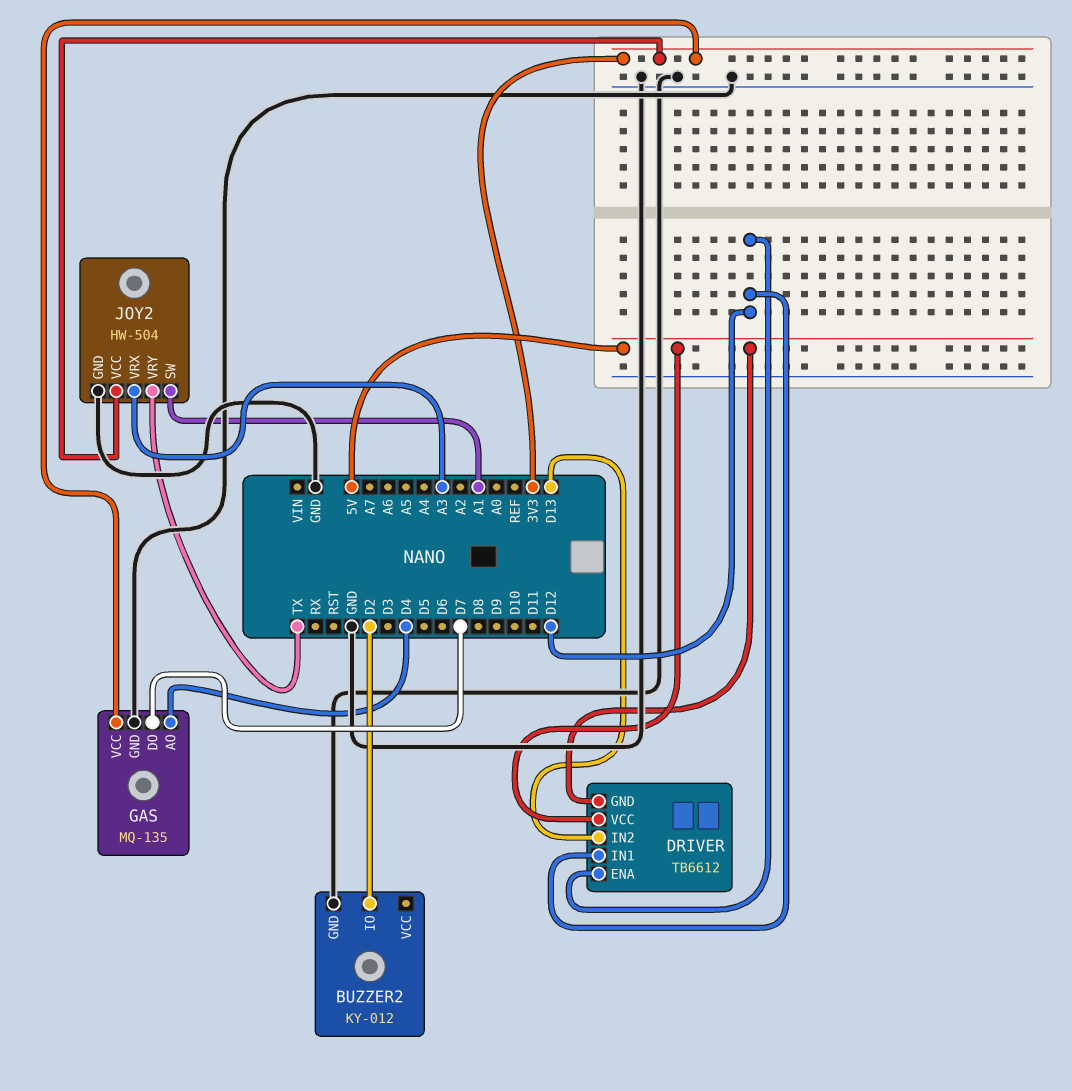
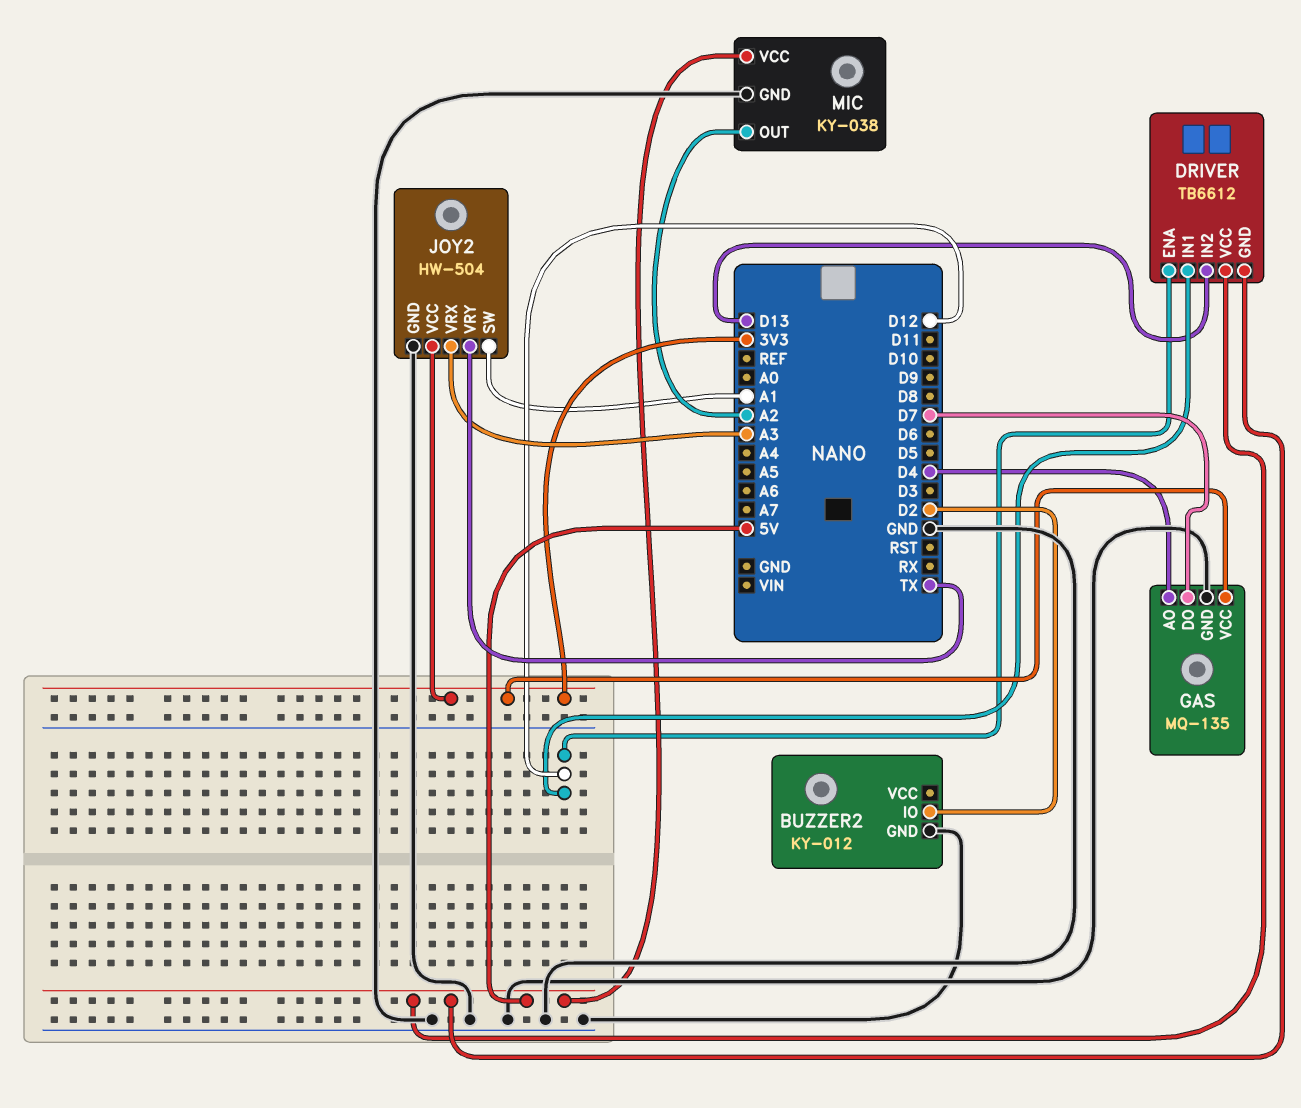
MIC: none -> KY-038
MIC pin GND: none -> GND
MIC pin OUT: none -> A2
MIC pin VCC: none -> 5V

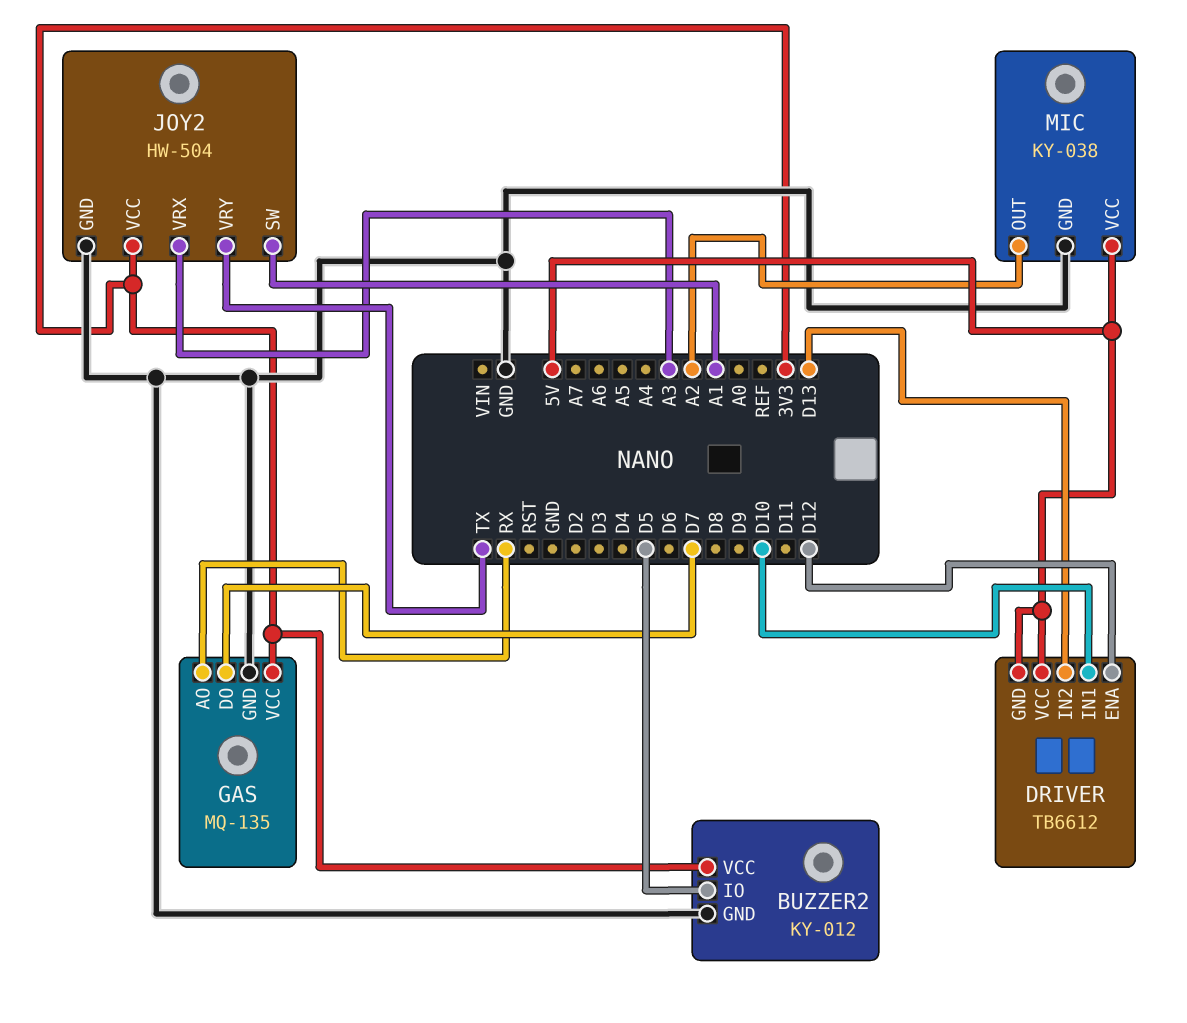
BUZZER2 pin IO: D2 -> D5
BUZZER2 pin VCC: none -> 3V3
DRIVER pin IN1: D12 -> D10
GAS pin AO: D4 -> RX

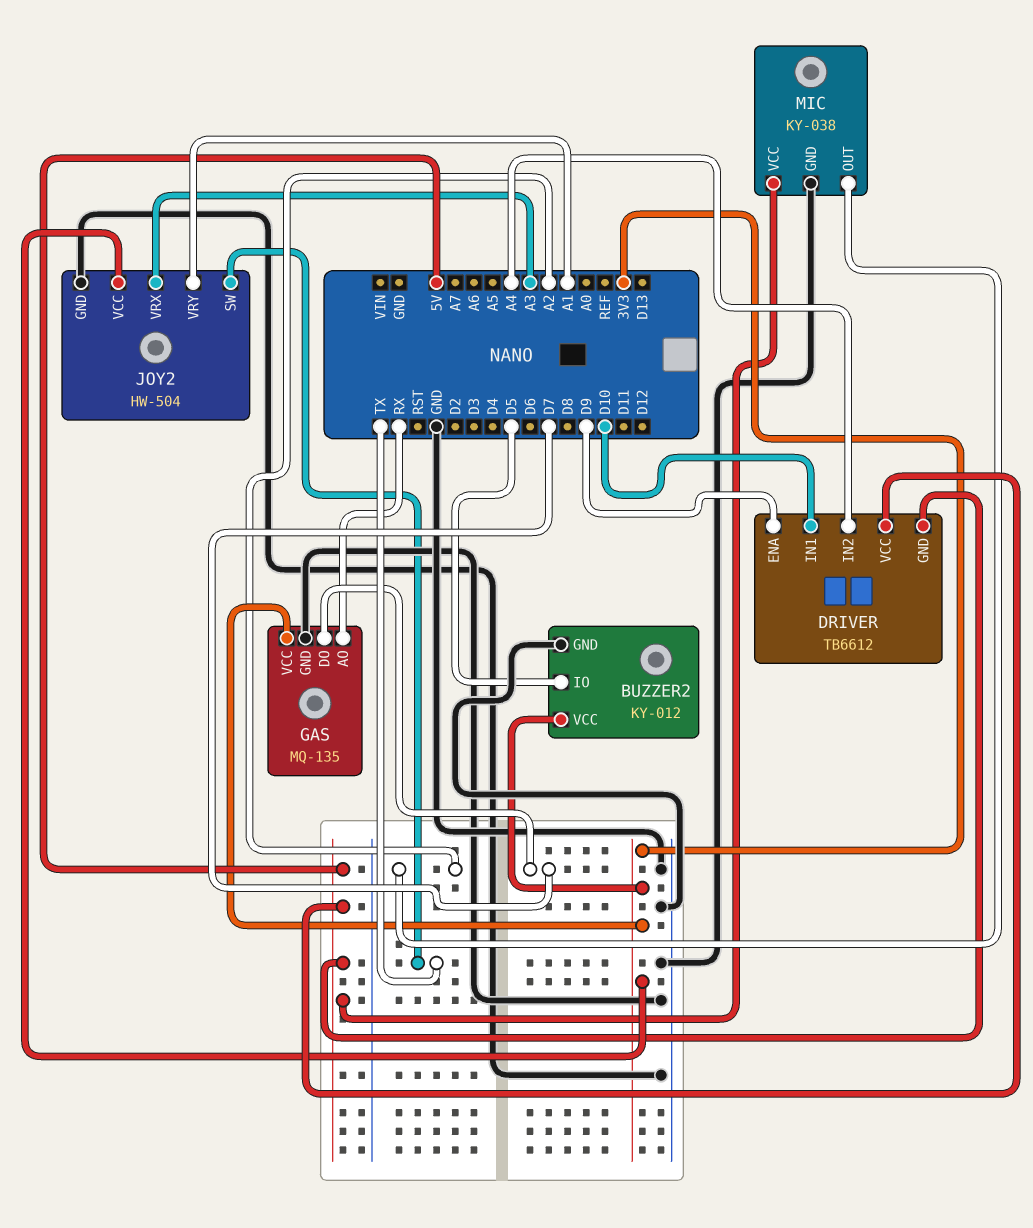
DRIVER pin ENA: D12 -> D9
DRIVER pin IN2: D13 -> A4
JOY2 pin SW: A1 -> TX
JOY2 pin VRY: TX -> A1

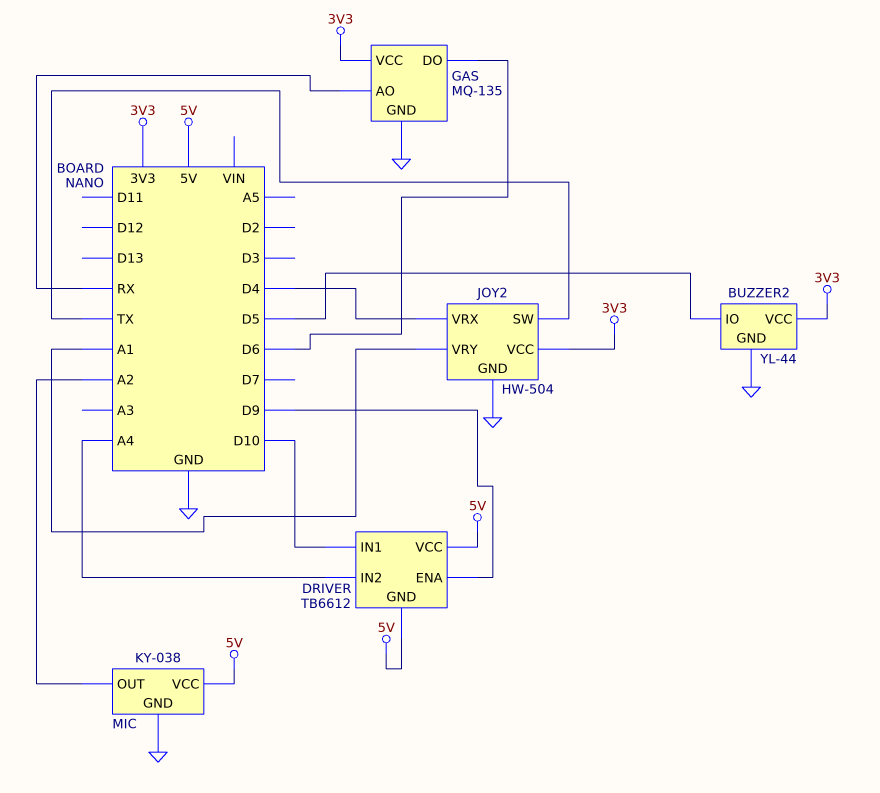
BUZZER2: KY-012 -> YL-44
GAS pin DO: D7 -> D6
JOY2 pin VRX: A3 -> D4

